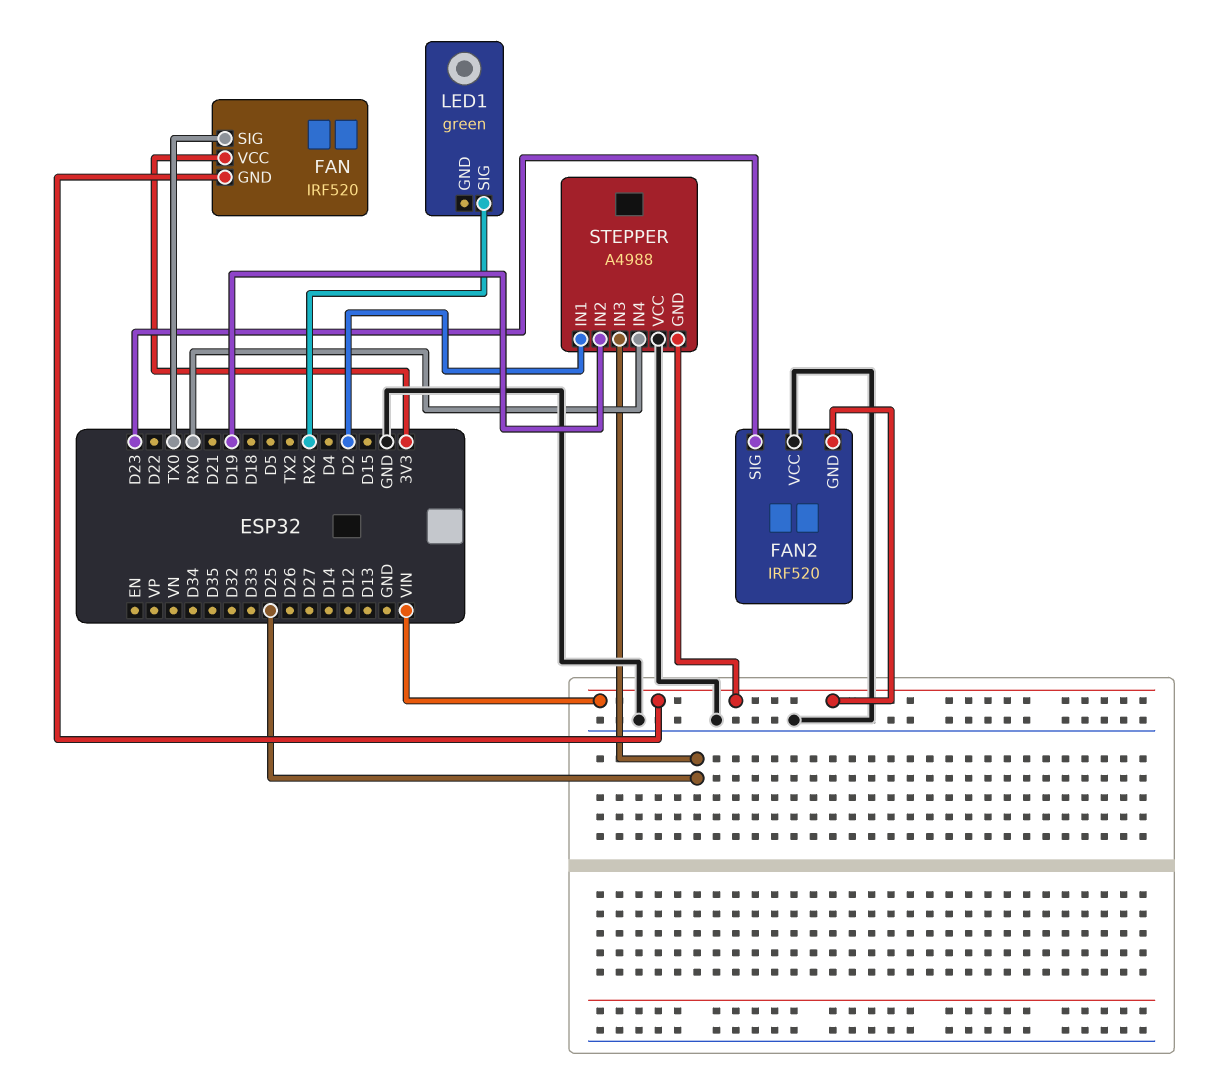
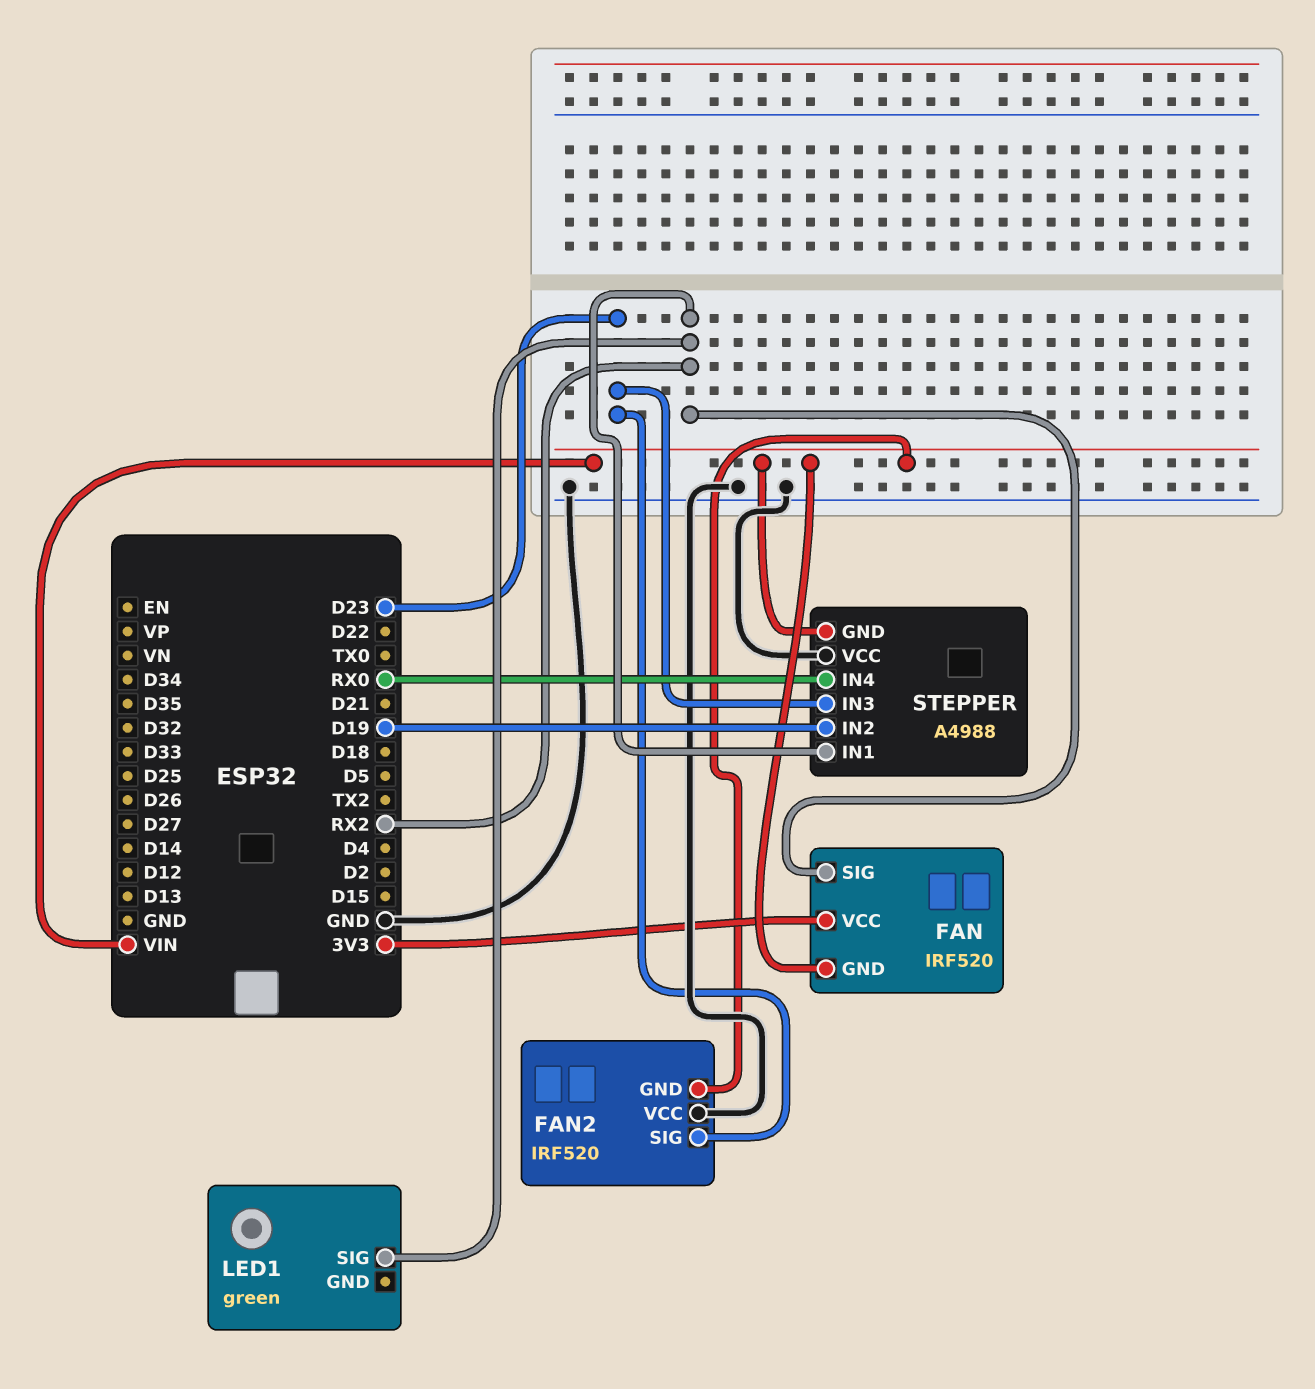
FAN pin SIG: TX0 -> RX2
STEPPER pin IN1: D2 -> RX2
STEPPER pin IN3: D25 -> D23

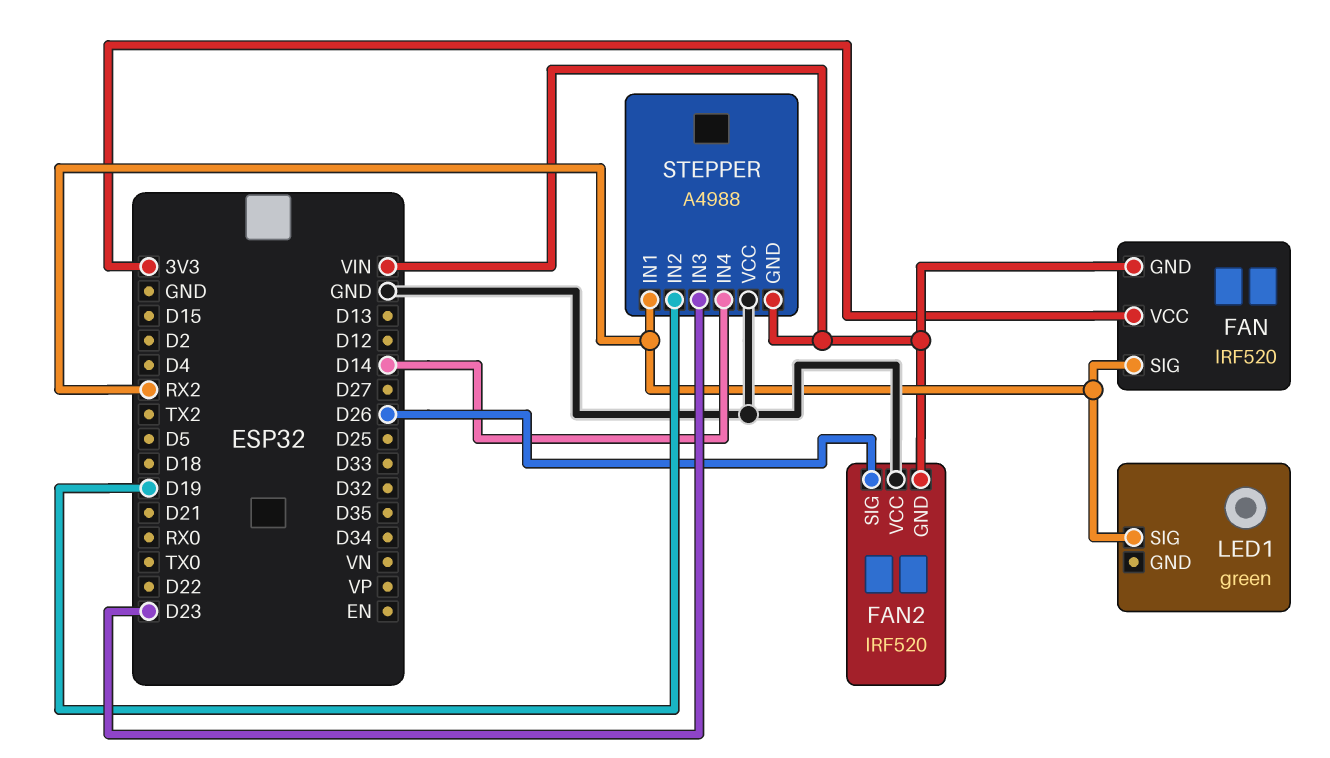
FAN2 pin SIG: D23 -> D26
STEPPER pin IN4: RX0 -> D14

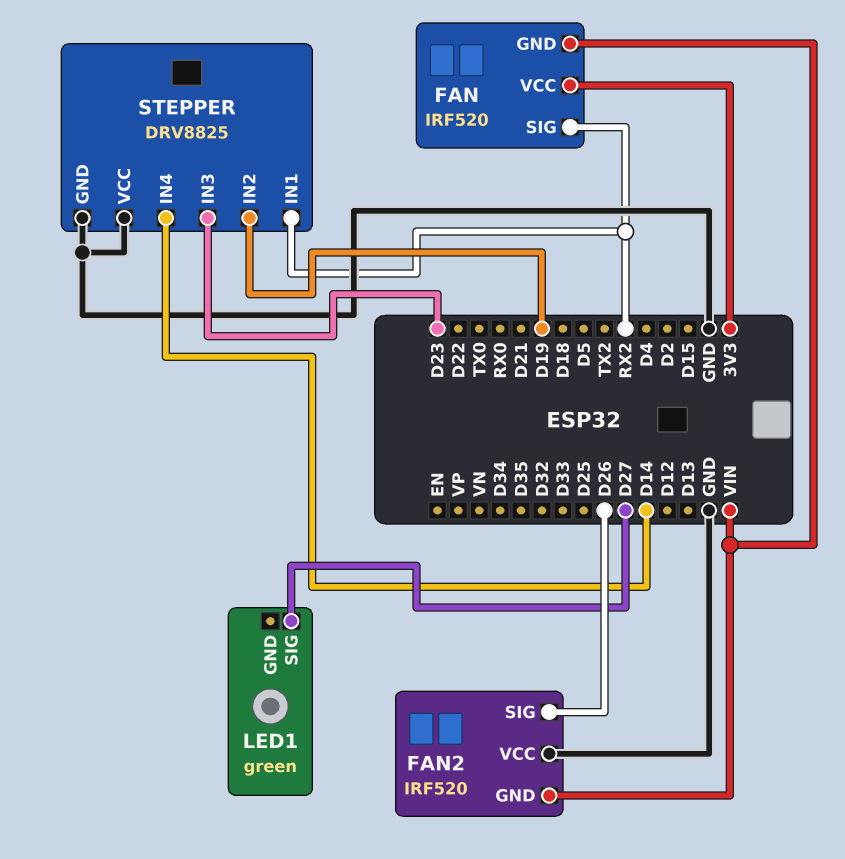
LED1 pin SIG: RX2 -> D27
STEPPER: A4988 -> DRV8825
STEPPER pin GND: VIN -> GND

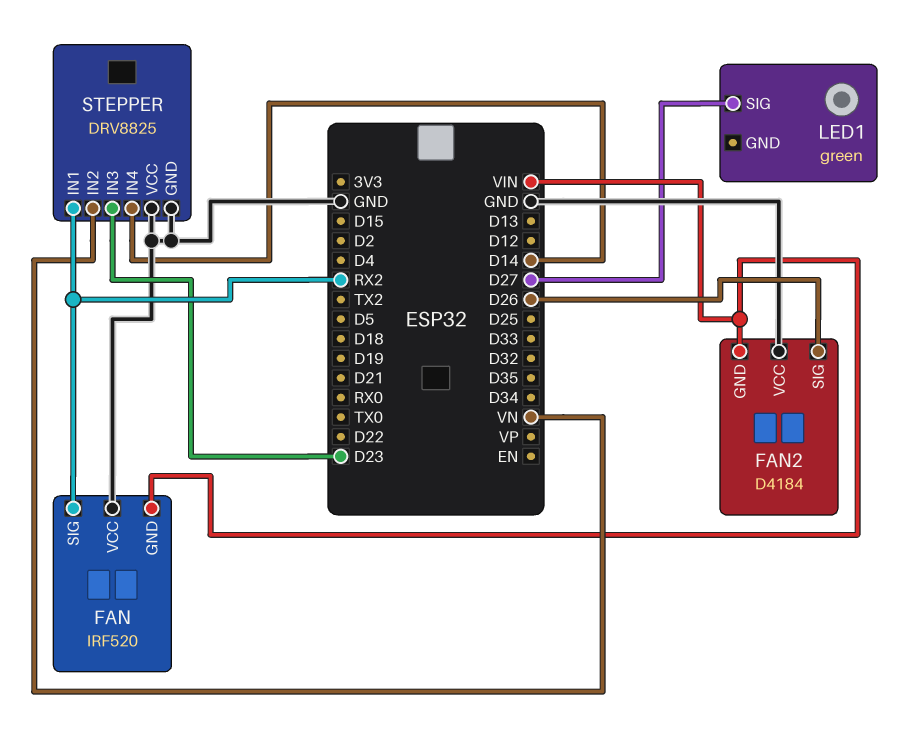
FAN pin VCC: 3V3 -> GND
FAN2: IRF520 -> D4184
STEPPER pin IN2: D19 -> VN

